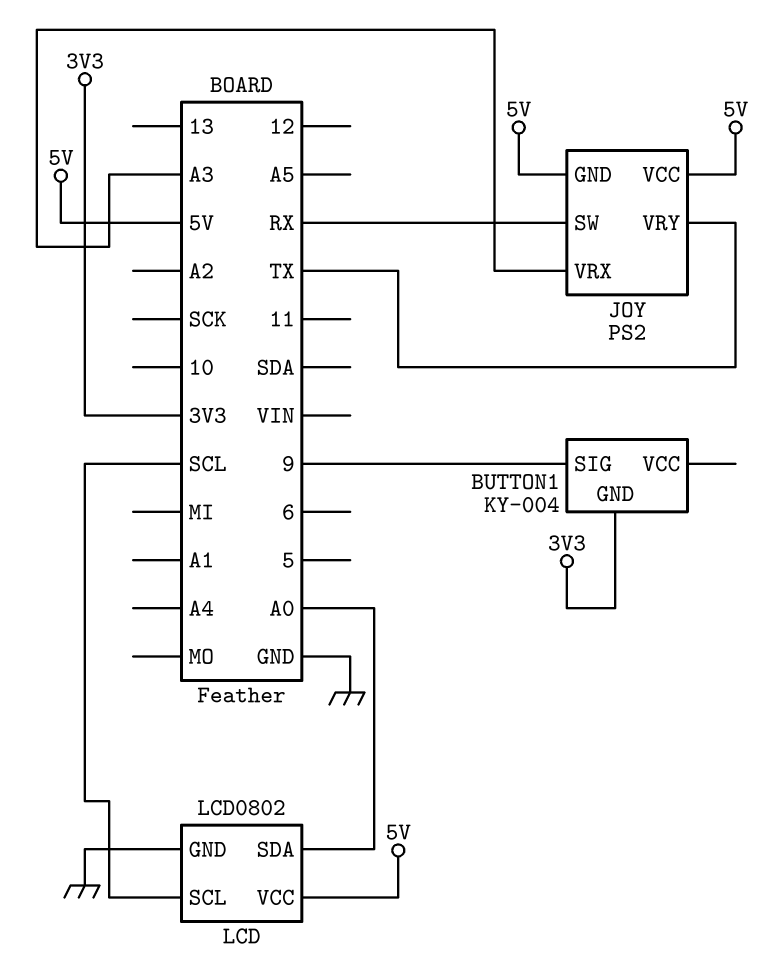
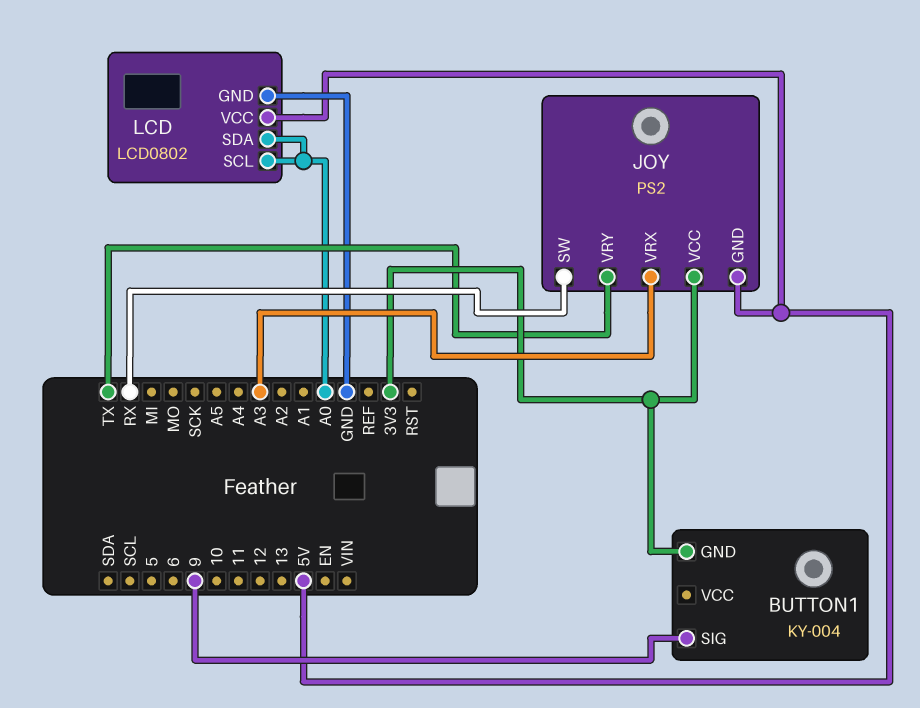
JOY pin VCC: 5V -> 3V3
LCD pin SCL: SCL -> A0

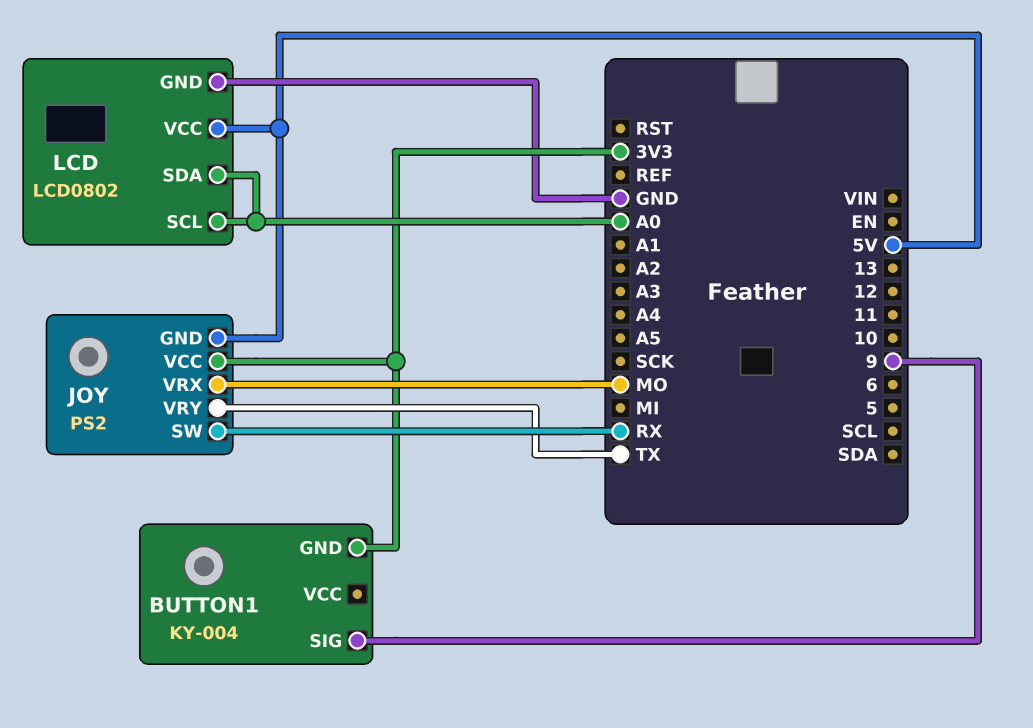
JOY pin VRX: A3 -> MO

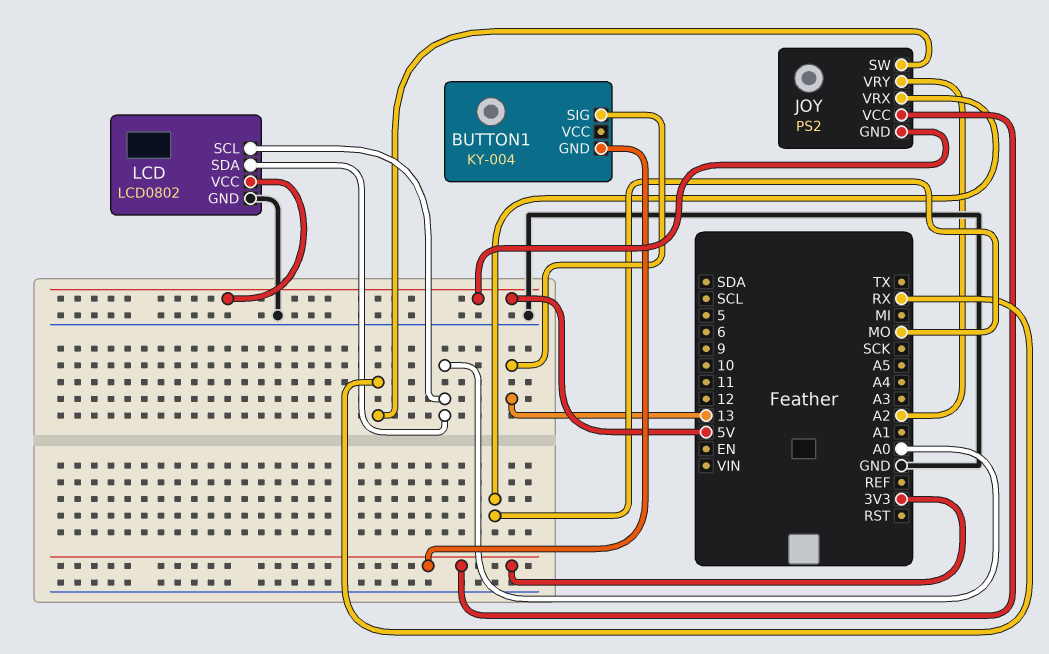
BUTTON1 pin SIG: 9 -> 13
JOY pin VRY: TX -> A2

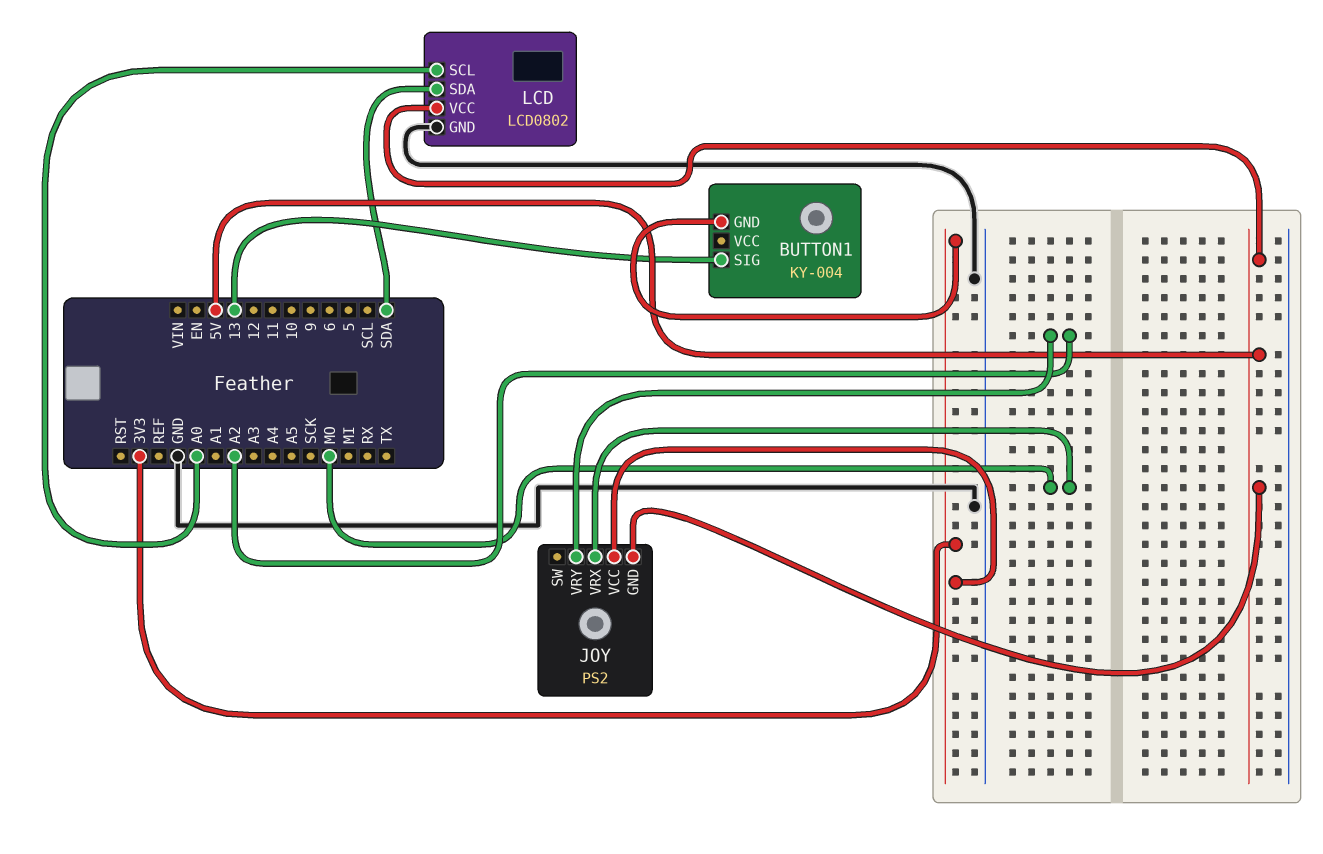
JOY pin SW: RX -> none
LCD pin SDA: A0 -> SDA

